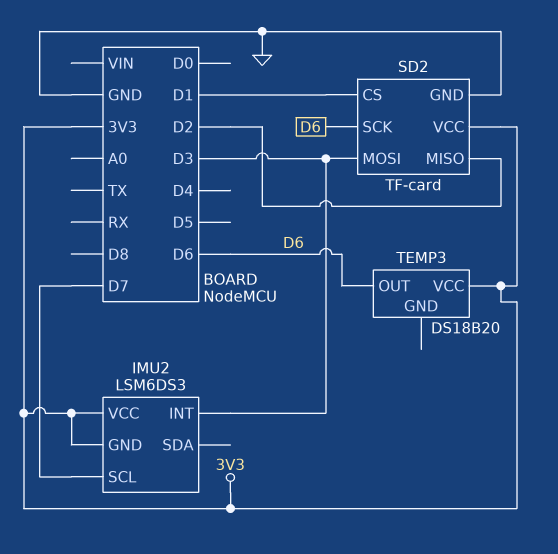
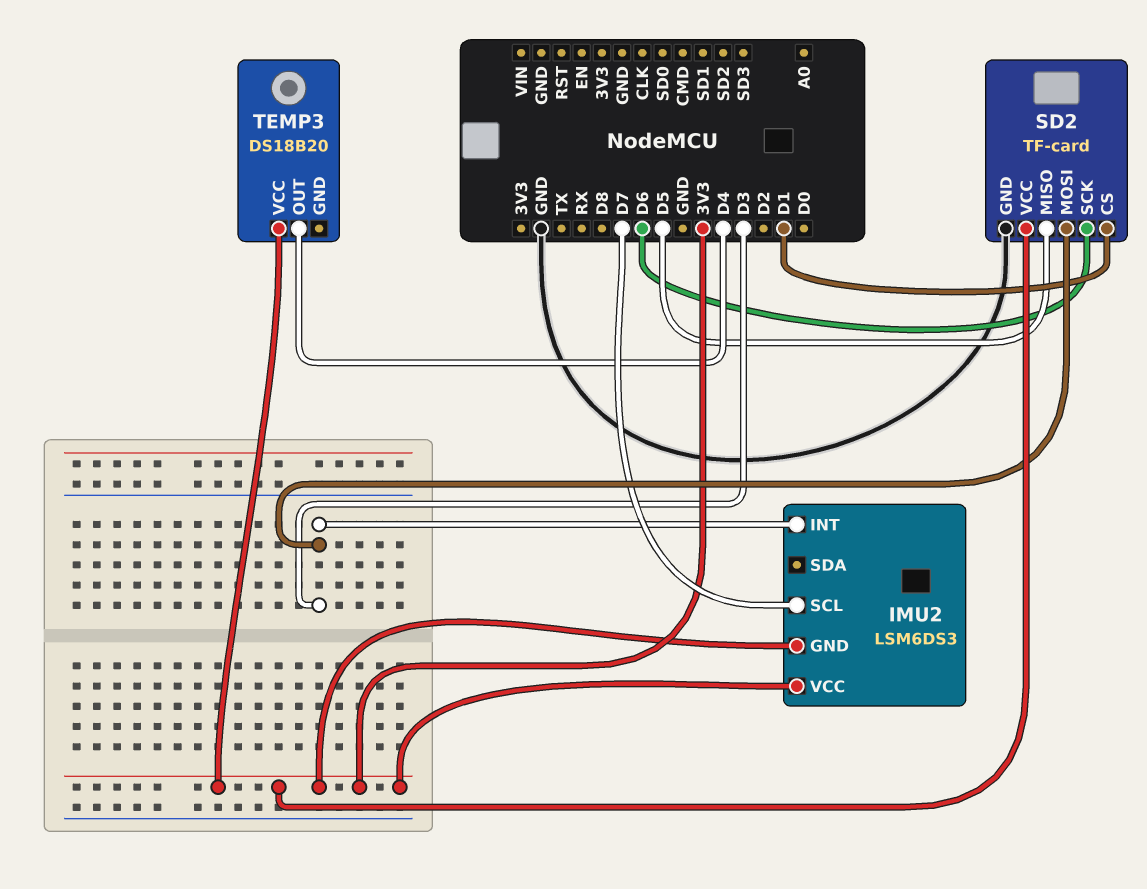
SD2 pin MISO: D2 -> D5
TEMP3 pin OUT: D6 -> D4

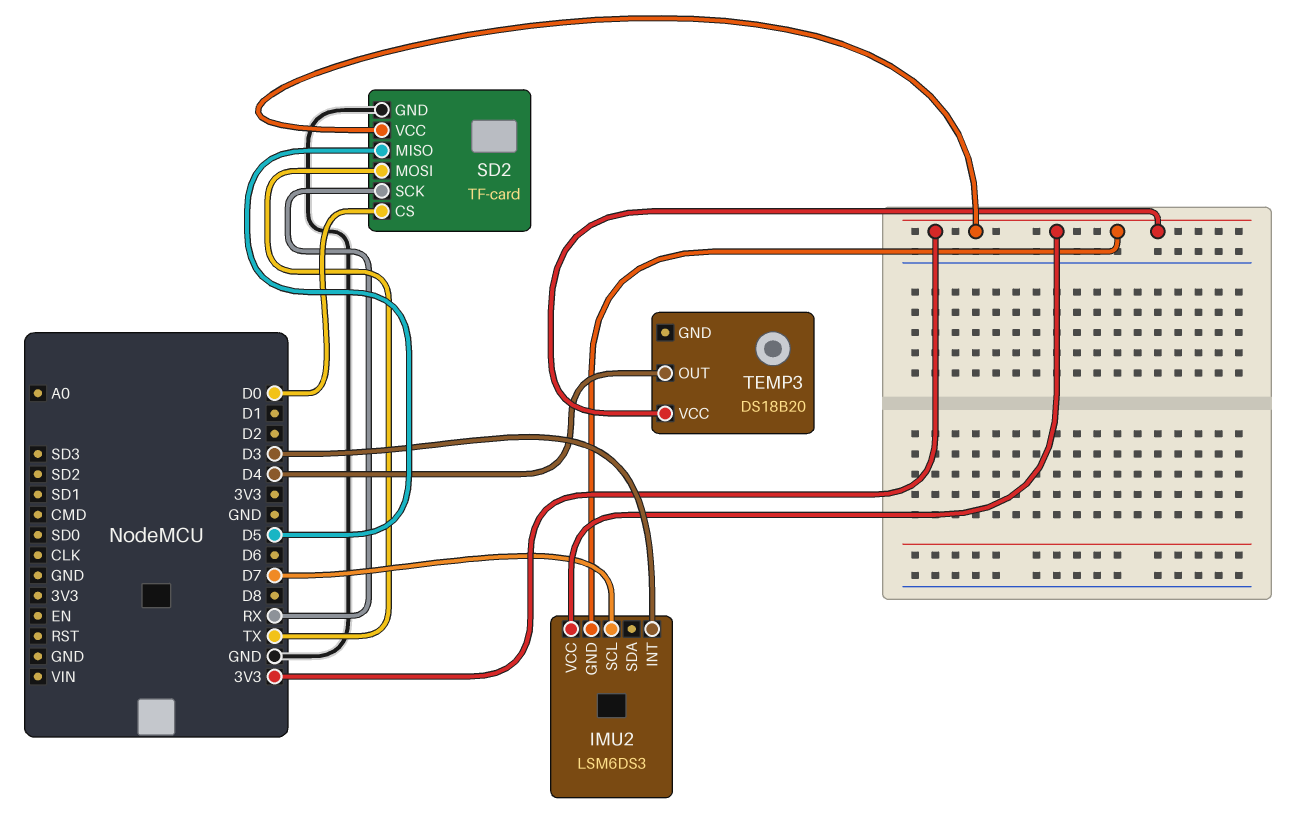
SD2 pin CS: D1 -> D0
SD2 pin MOSI: D3 -> TX
SD2 pin SCK: D6 -> RX

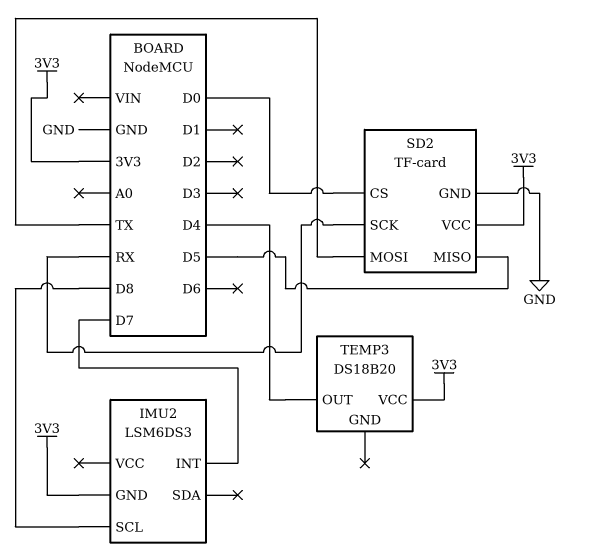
IMU2 pin INT: D3 -> D7
IMU2 pin SCL: D7 -> D8
IMU2 pin VCC: 3V3 -> none

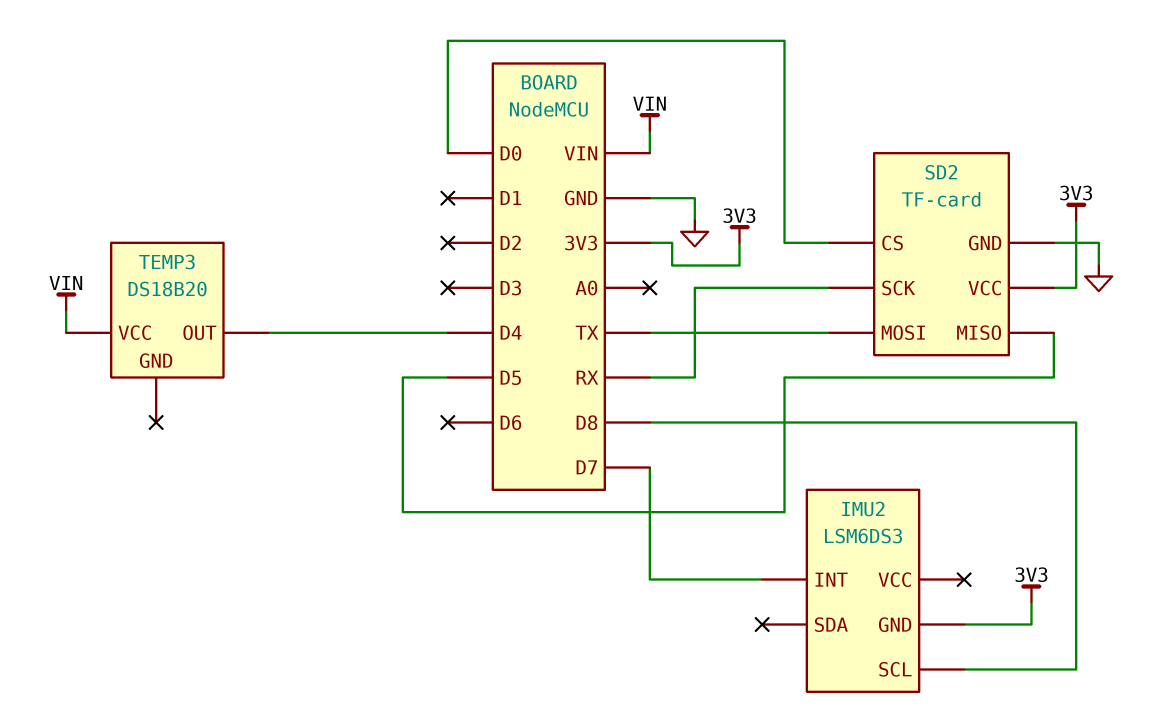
TEMP3 pin VCC: 3V3 -> VIN

